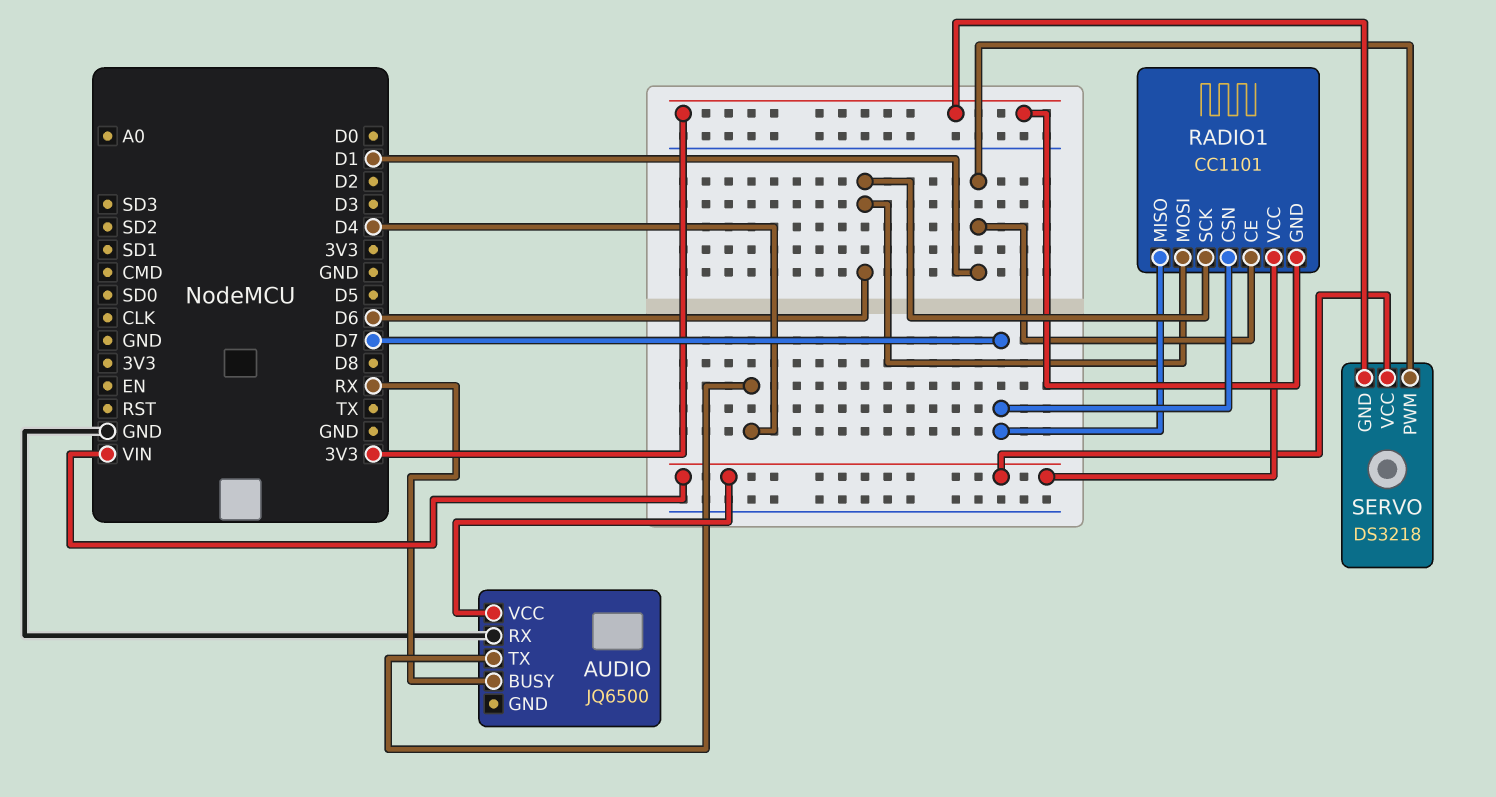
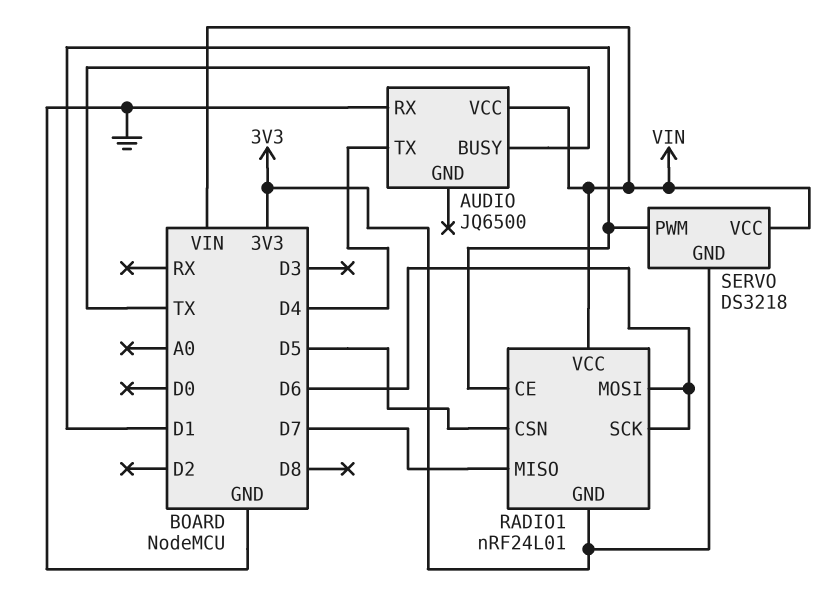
AUDIO pin BUSY: RX -> TX
RADIO1: CC1101 -> nRF24L01
RADIO1 pin CSN: D7 -> D5

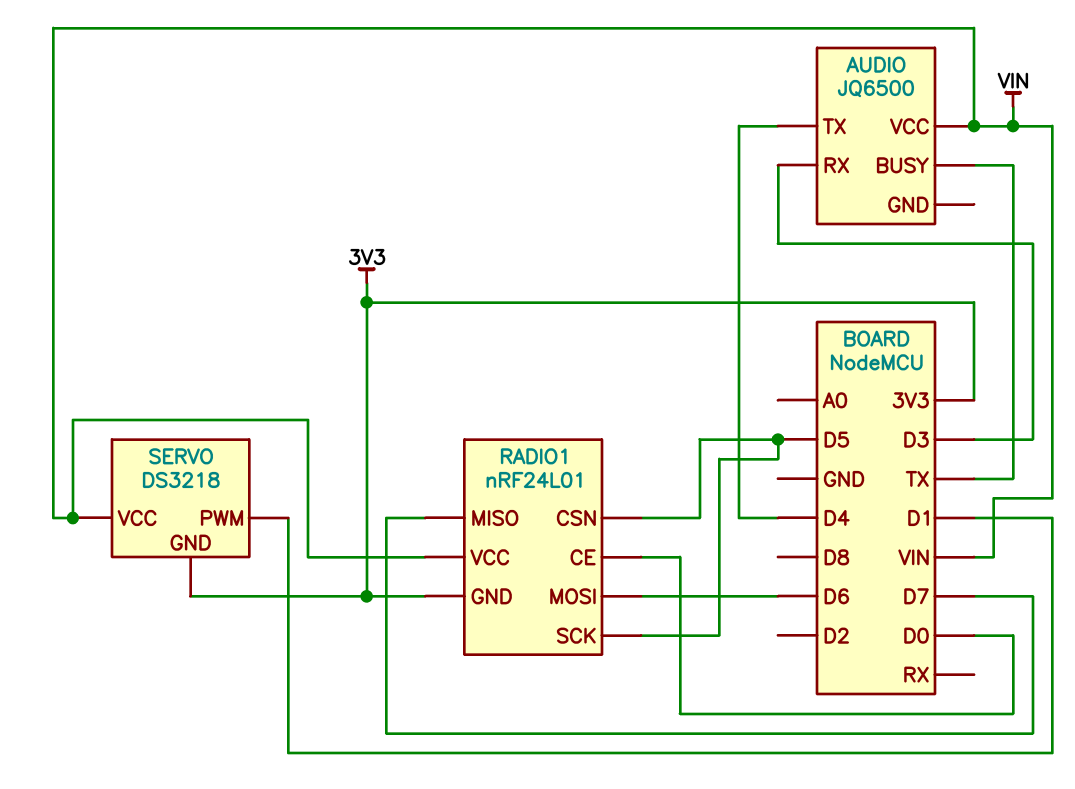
AUDIO pin RX: GND -> D3
RADIO1 pin CE: D1 -> D0
RADIO1 pin SCK: D6 -> D5

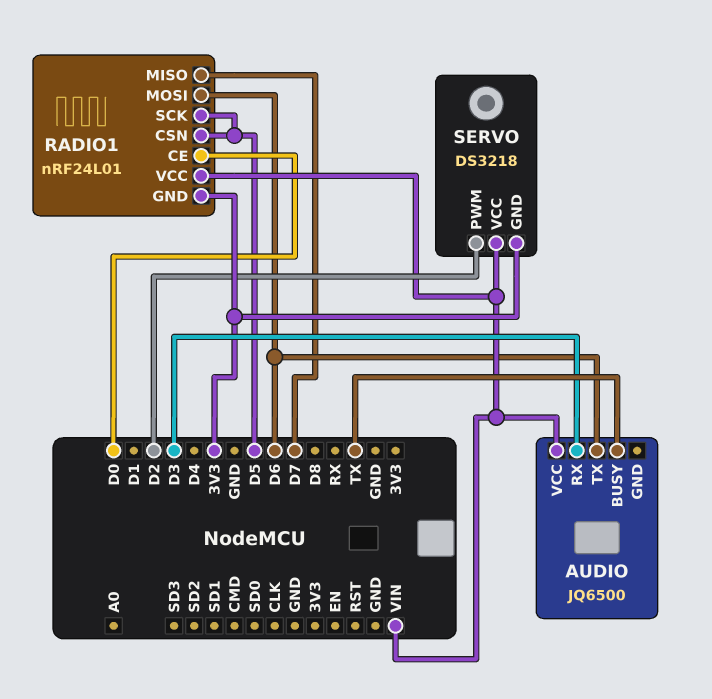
AUDIO pin TX: D4 -> D6
SERVO pin PWM: D1 -> D2

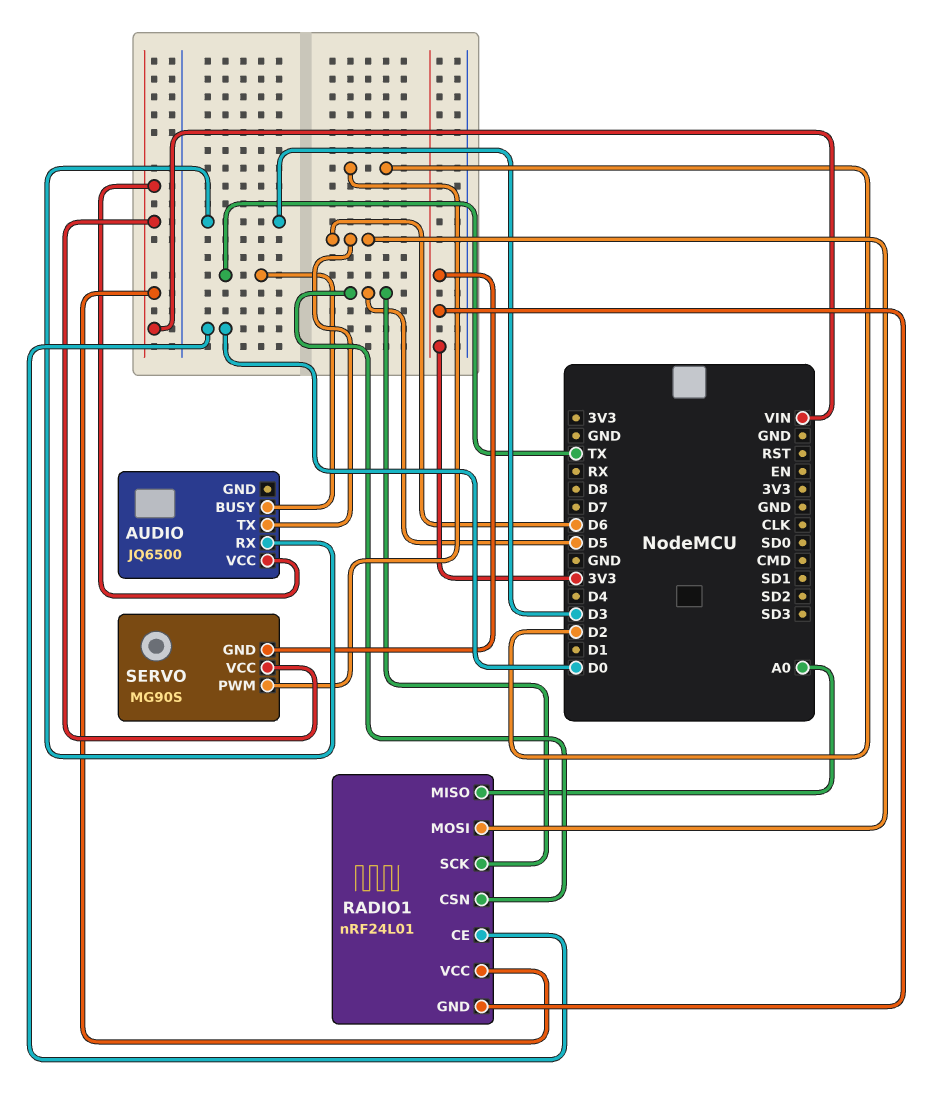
RADIO1 pin MISO: D7 -> A0
SERVO: DS3218 -> MG90S

